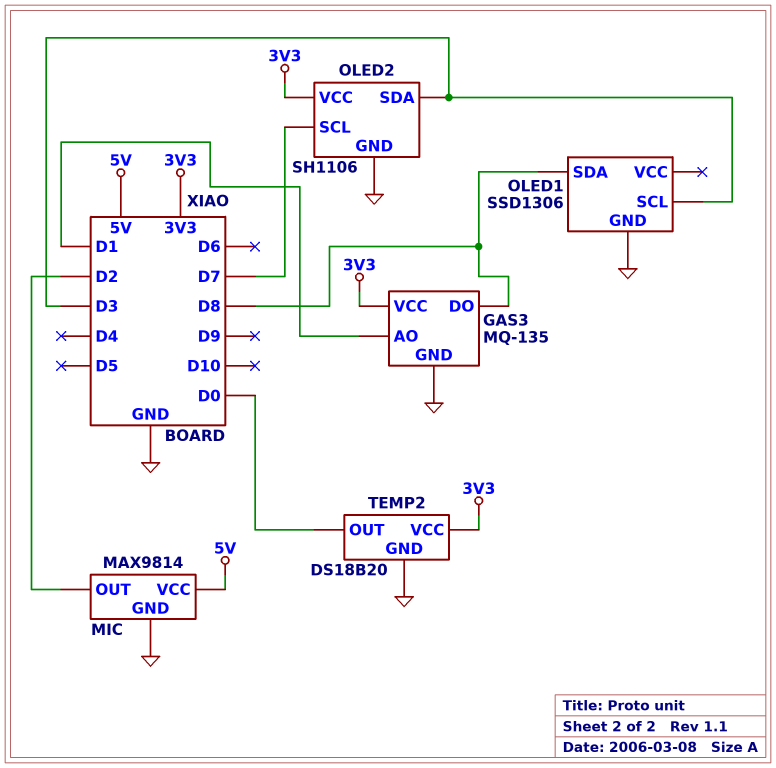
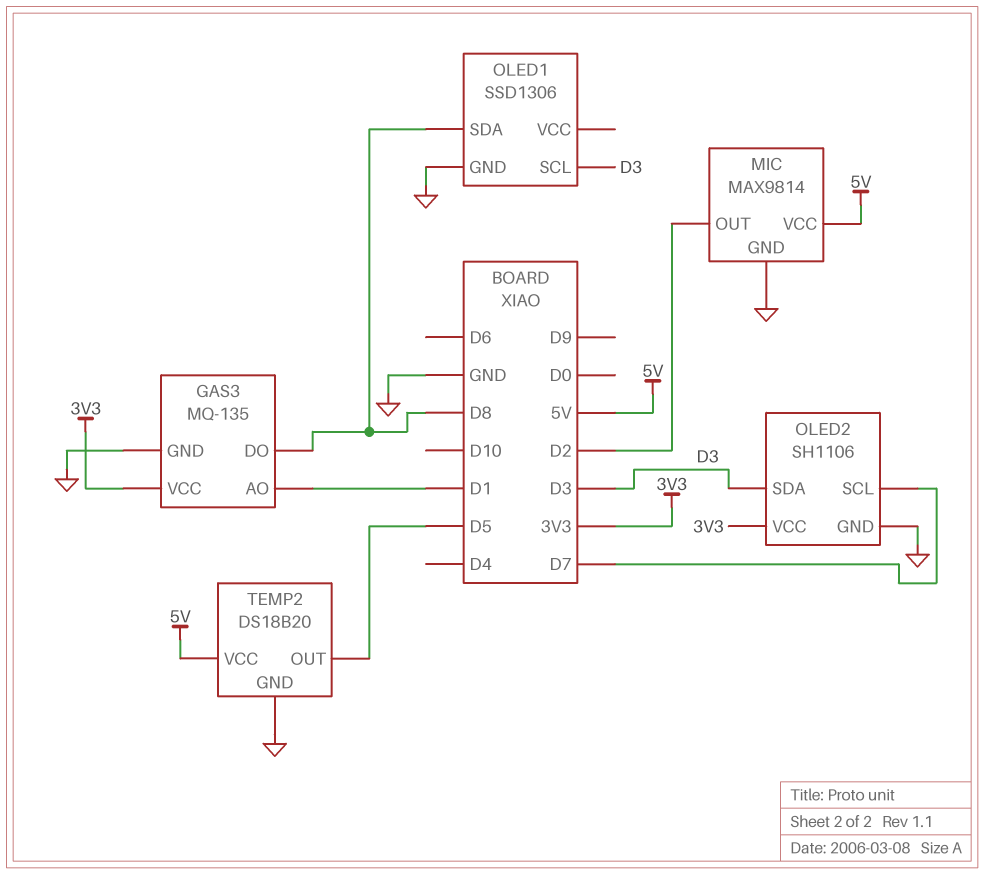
TEMP2 pin OUT: D0 -> D5
TEMP2 pin VCC: 3V3 -> 5V

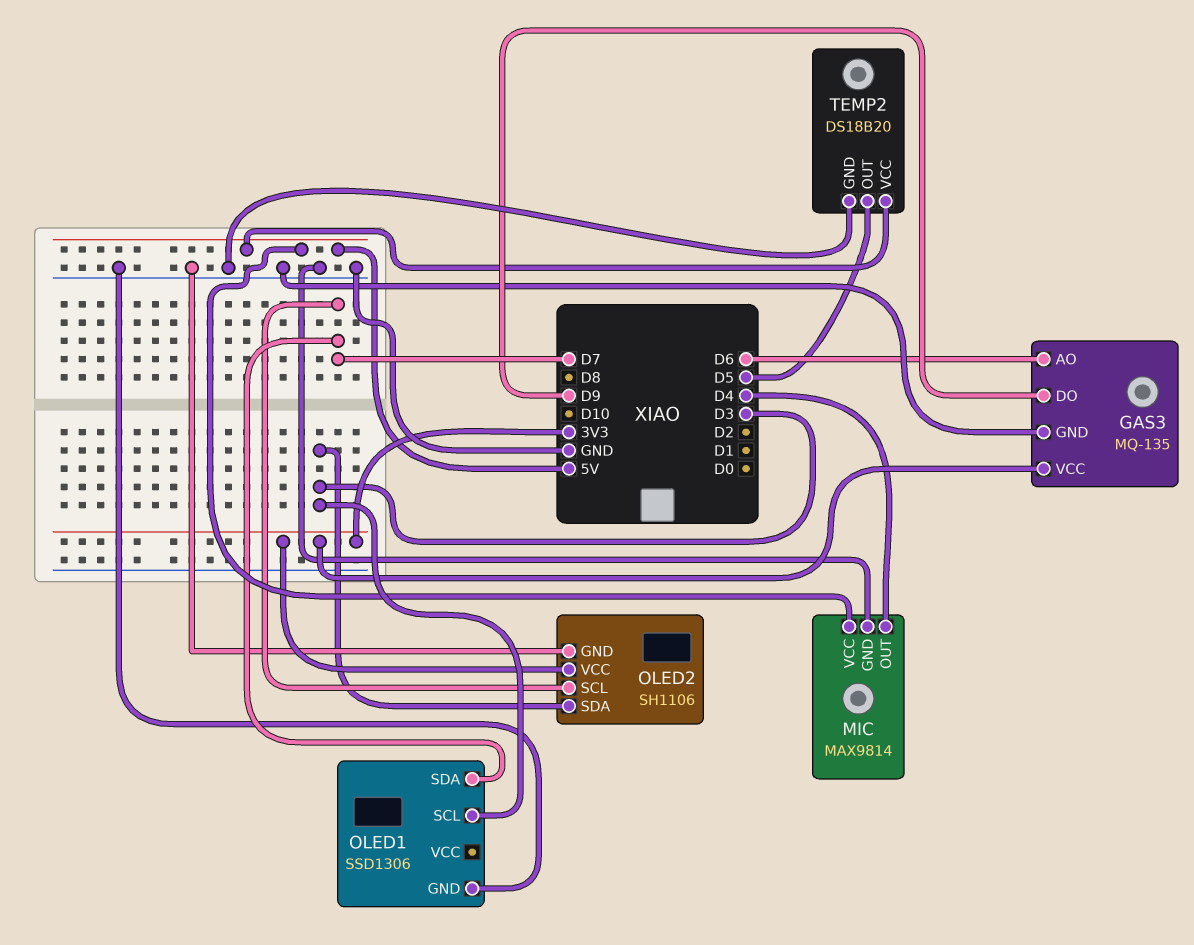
GAS3 pin AO: D1 -> D6
GAS3 pin DO: D8 -> D9
MIC pin OUT: D2 -> D4
OLED1 pin SDA: D8 -> D7

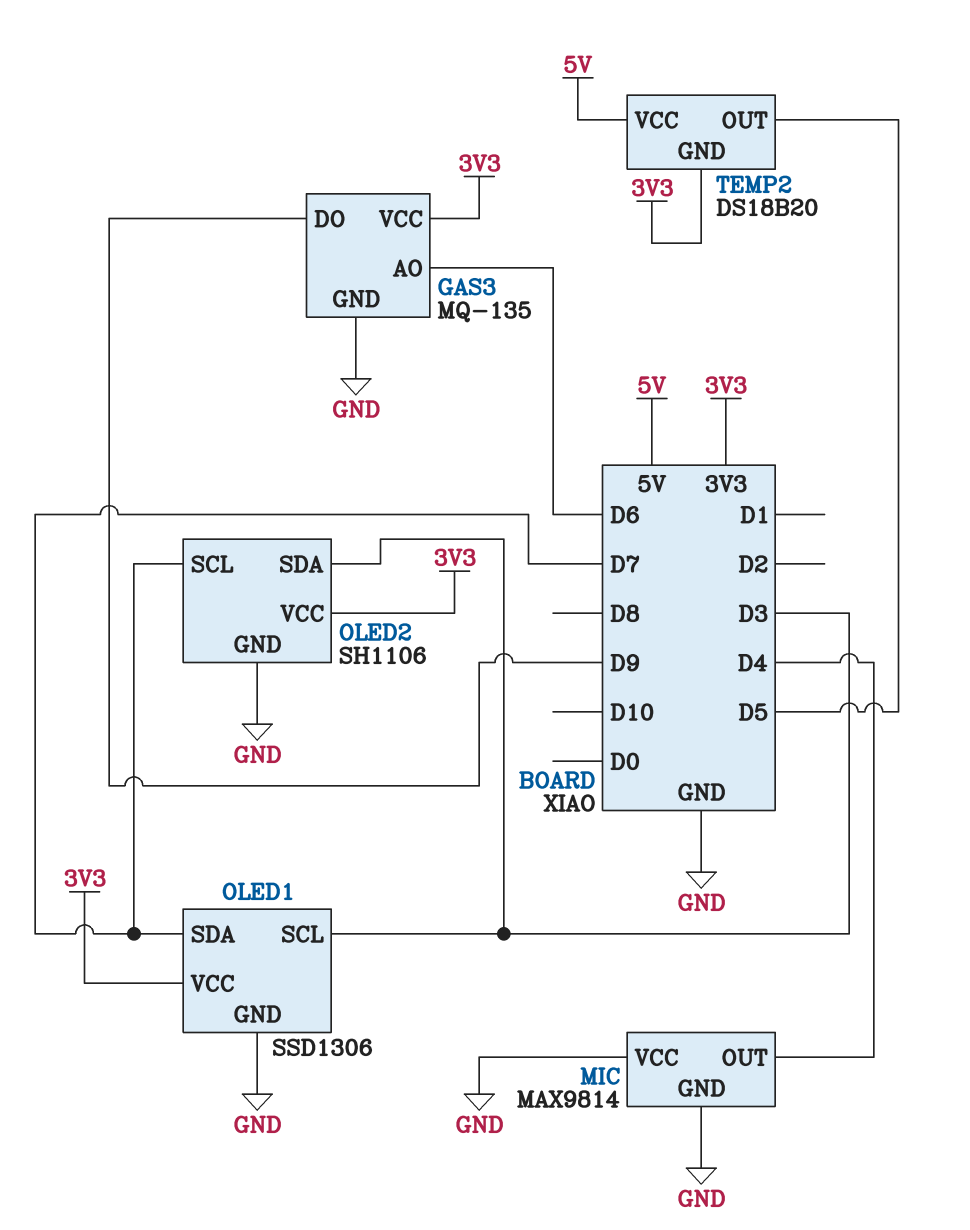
MIC pin VCC: 5V -> GND
OLED1 pin VCC: none -> 3V3
TEMP2 pin GND: GND -> 3V3

